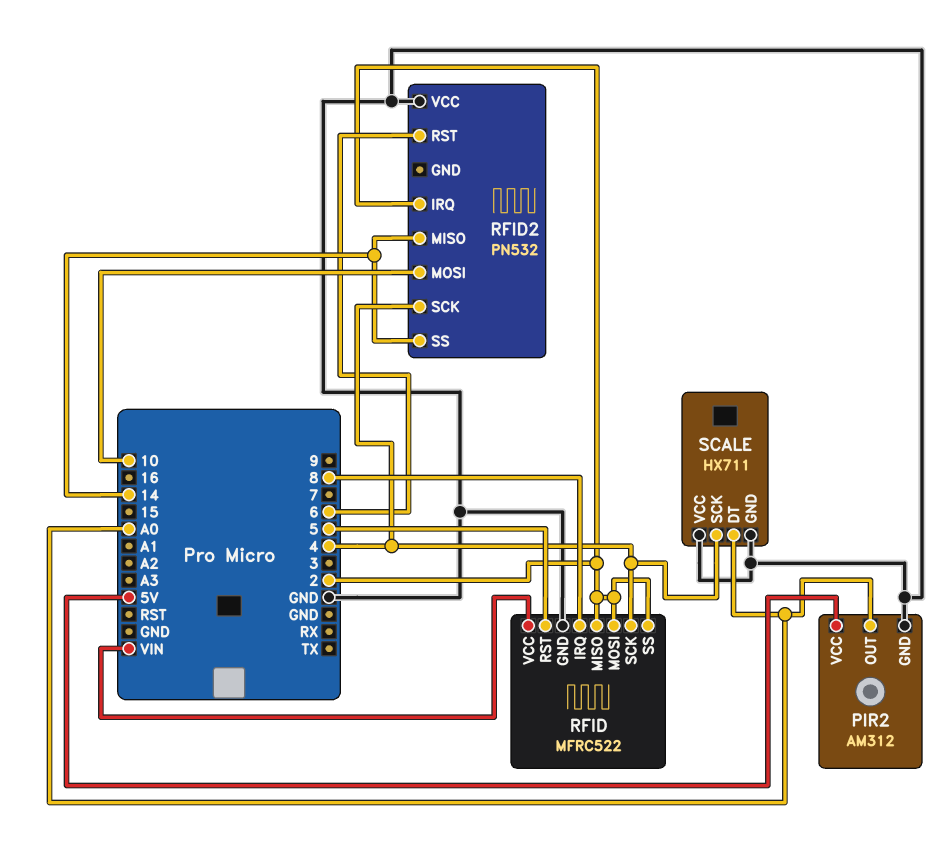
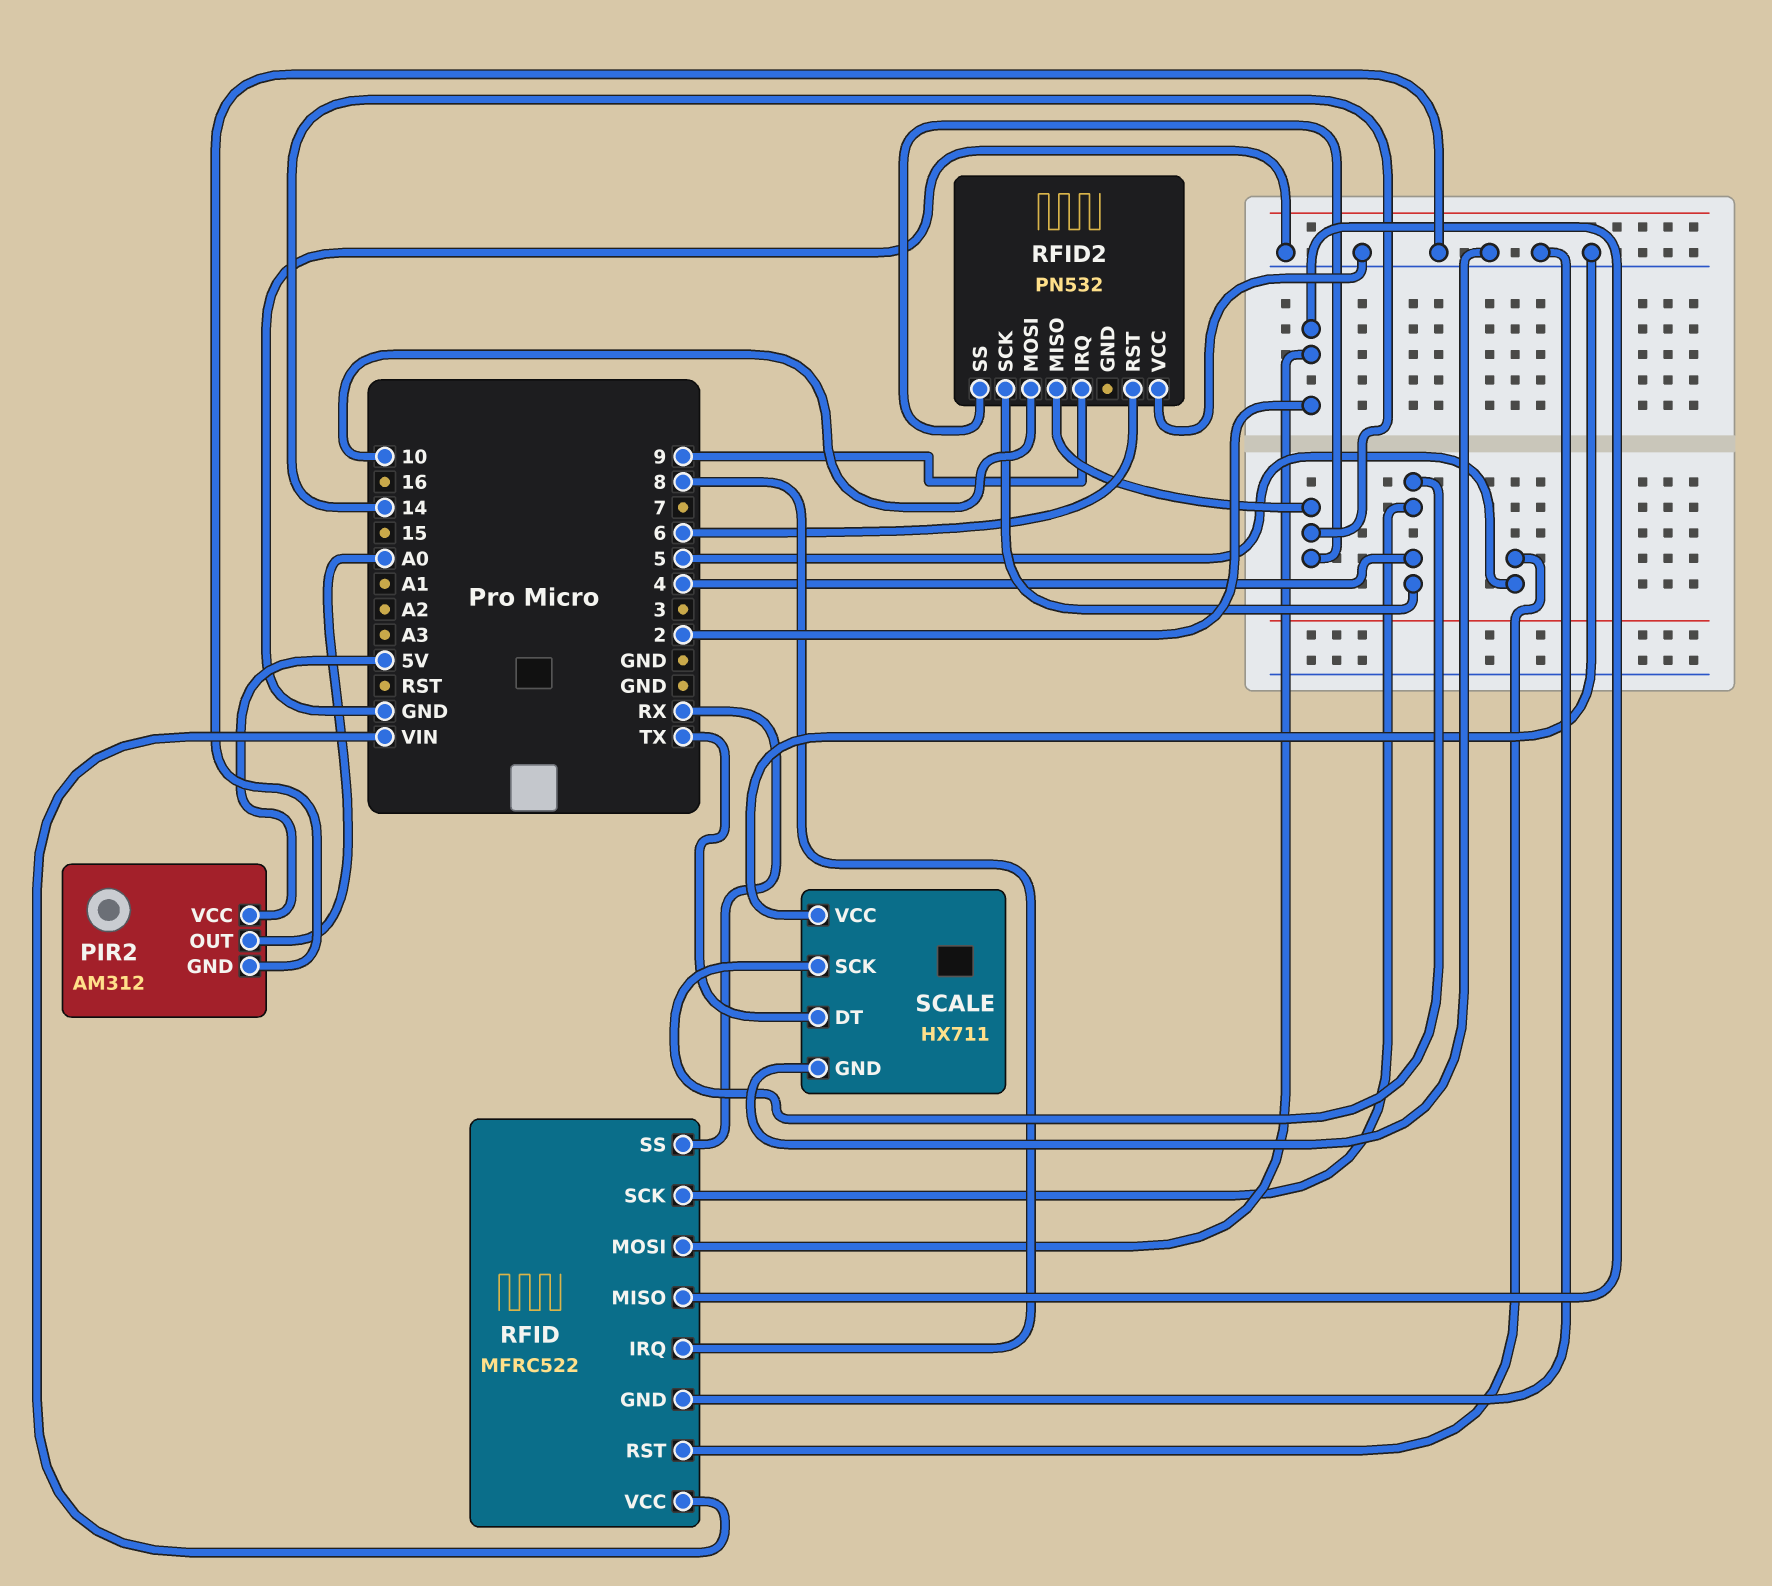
RFID pin SS: 2 -> RX
RFID2 pin IRQ: 2 -> 9
SCALE pin DT: A0 -> TX

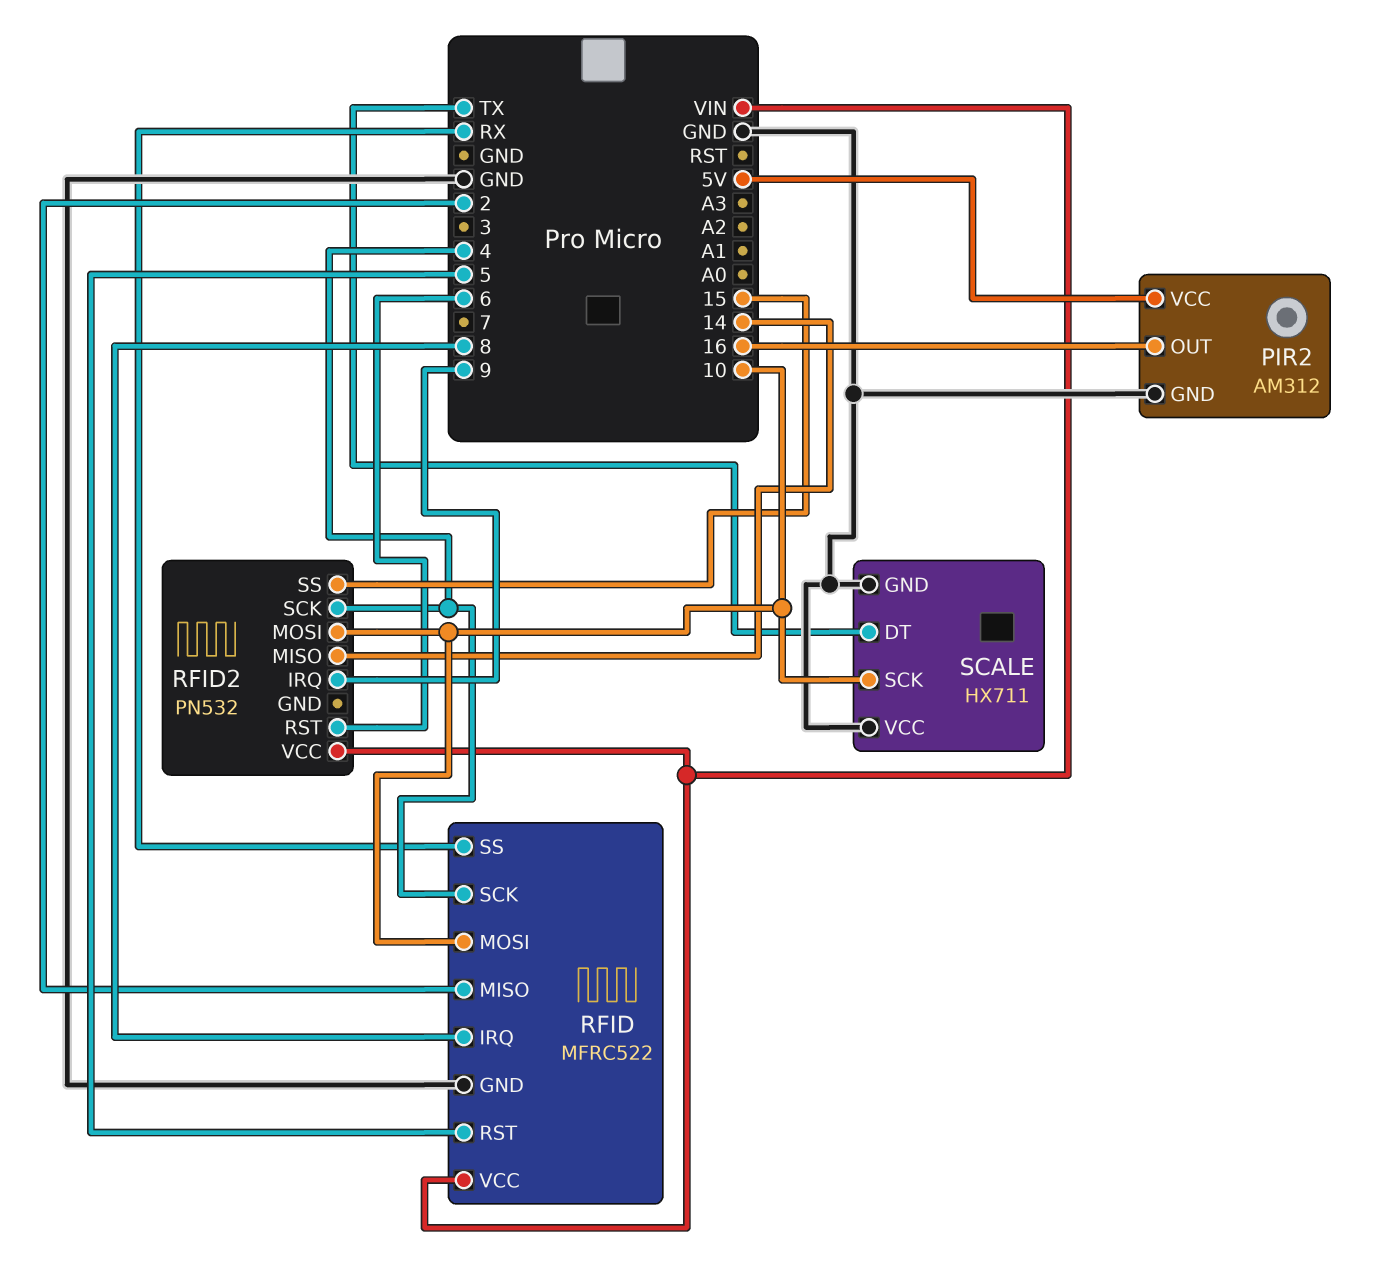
PIR2 pin OUT: A0 -> 16
RFID pin MOSI: 2 -> 10
RFID2 pin SS: 14 -> 15
RFID2 pin VCC: GND -> VIN
SCALE pin SCK: 4 -> 10

